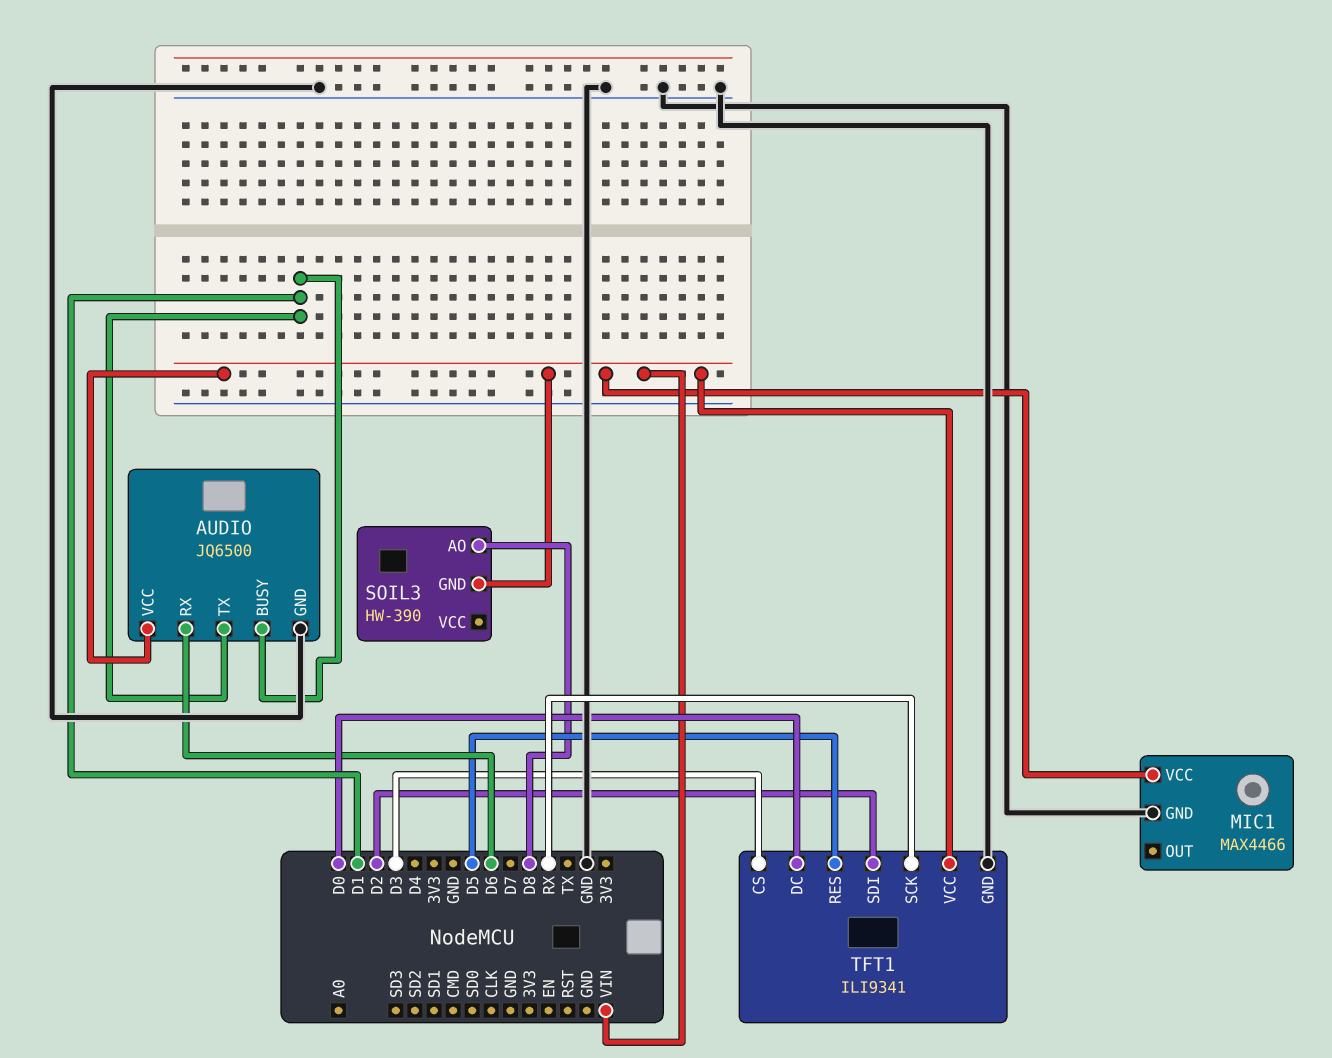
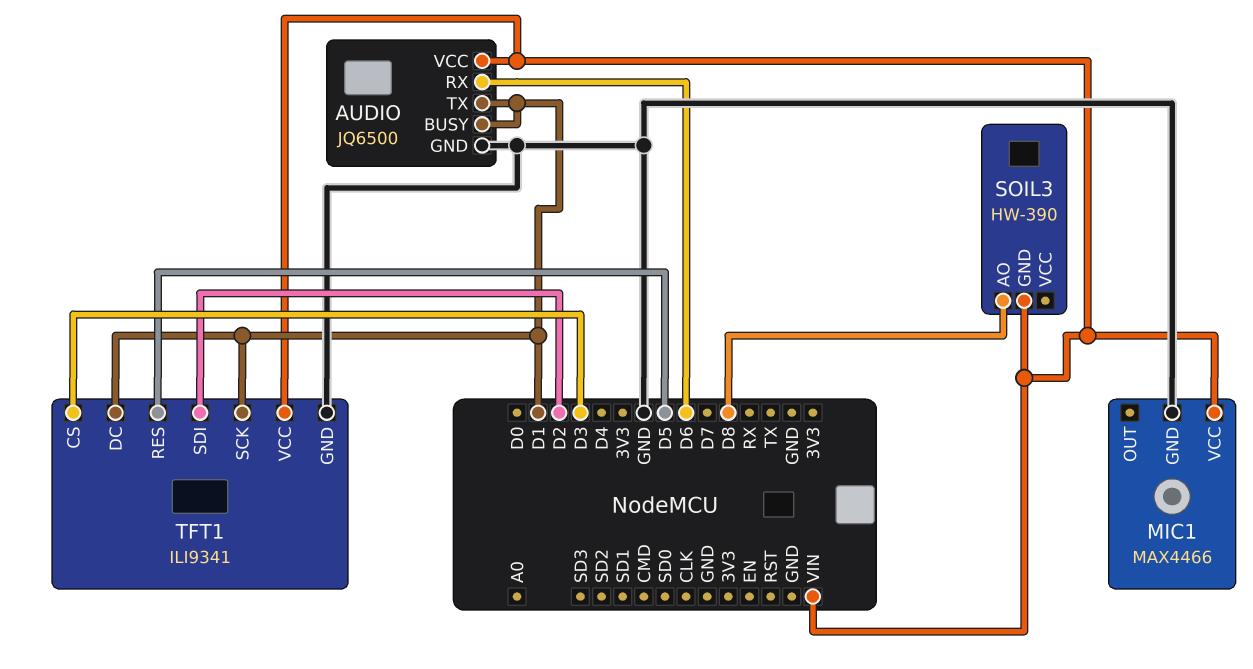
TFT1 pin DC: D0 -> D1
TFT1 pin SCK: RX -> D1

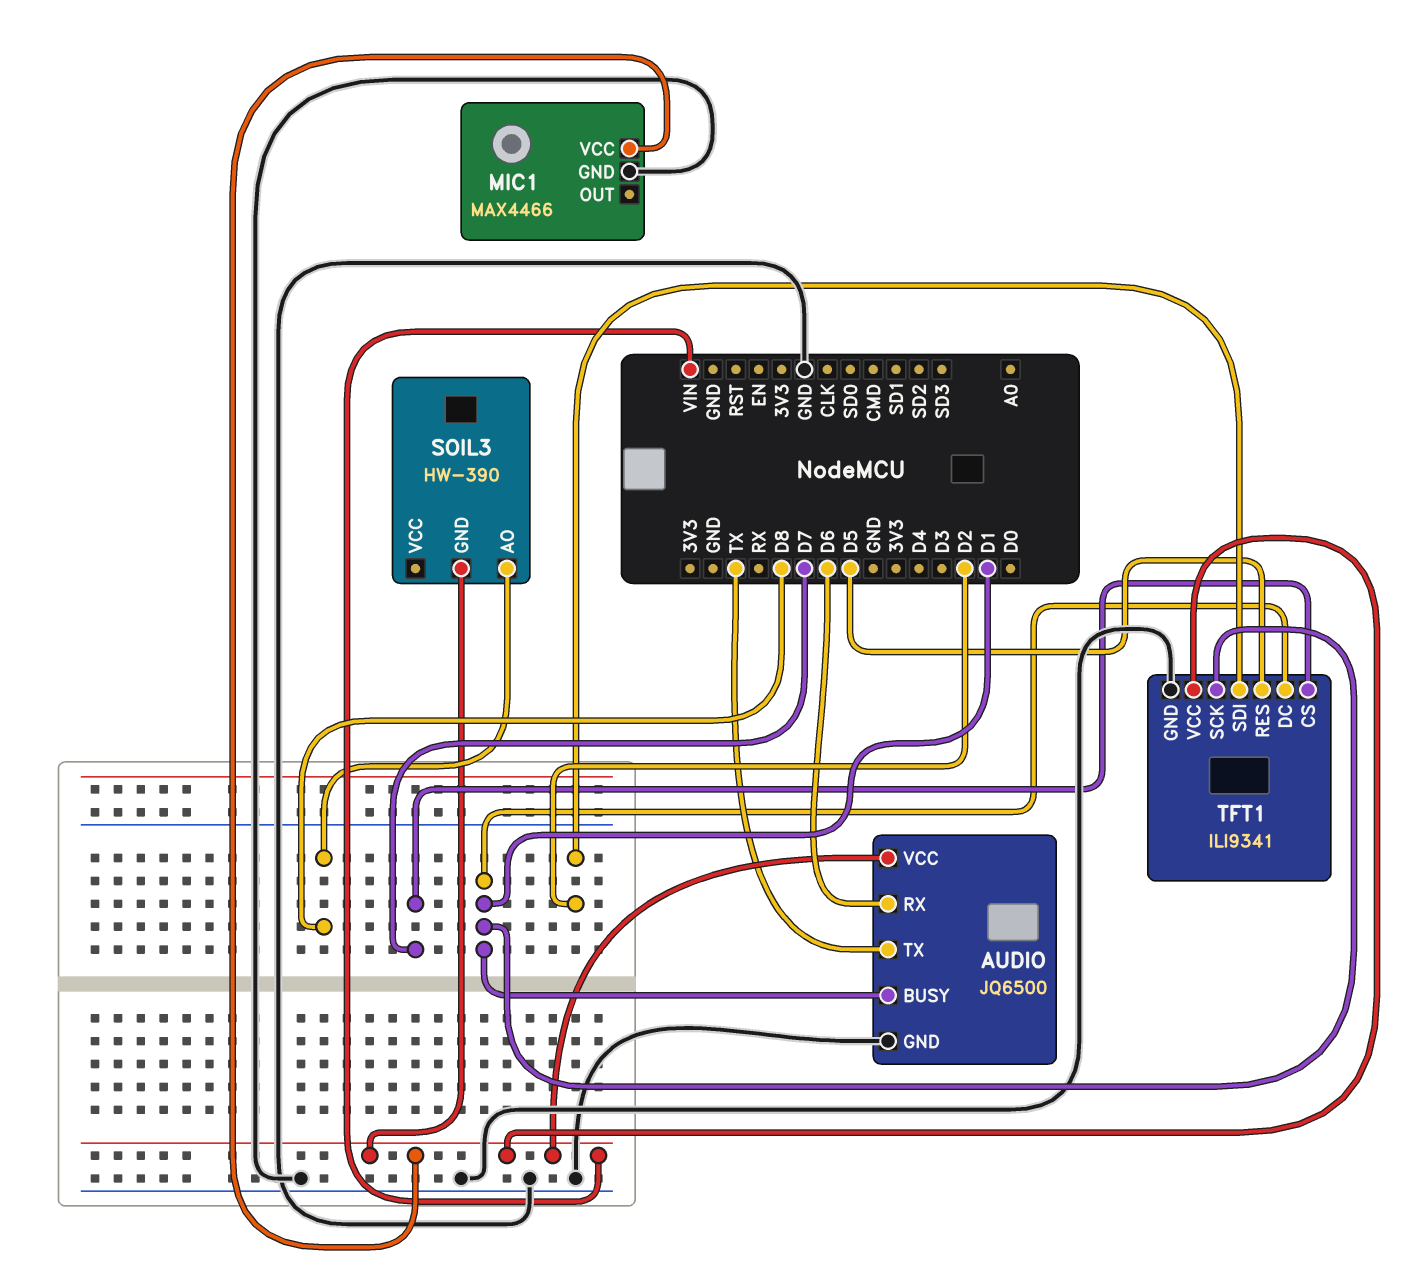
AUDIO pin TX: D1 -> TX
TFT1 pin CS: D3 -> D7

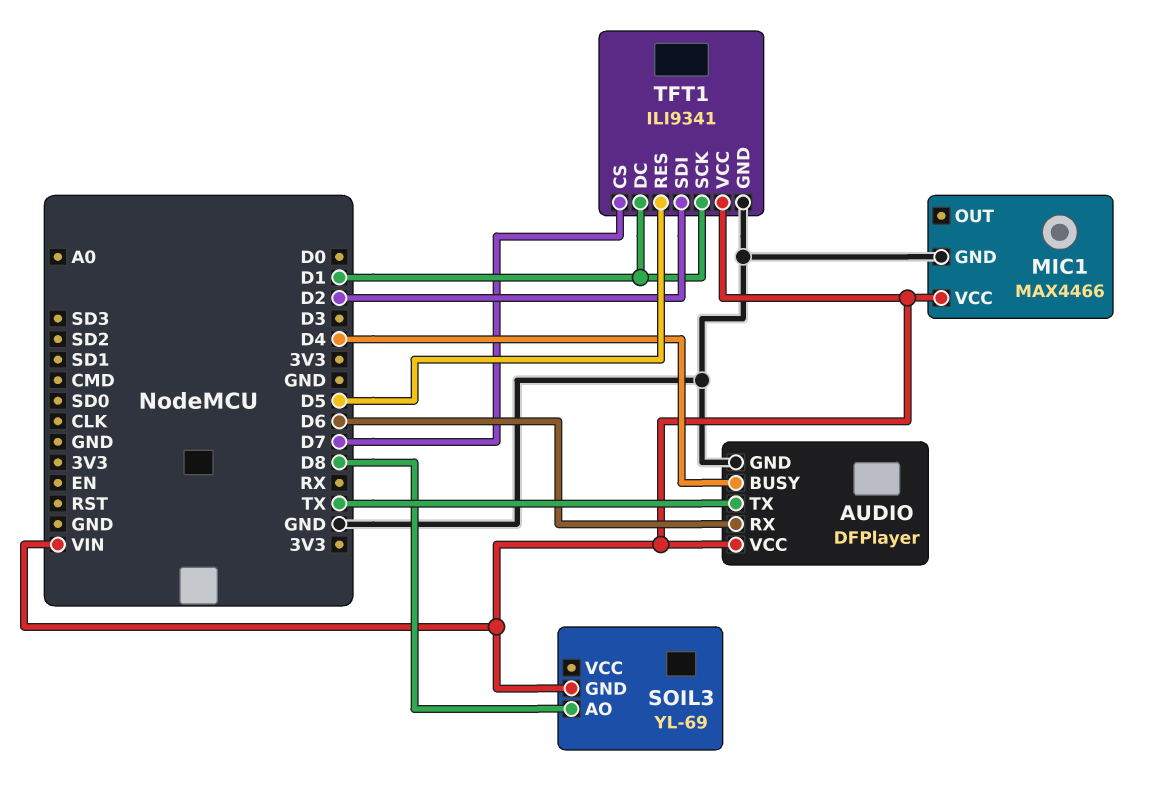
AUDIO: JQ6500 -> DFPlayer
AUDIO pin BUSY: D1 -> D4
SOIL3: HW-390 -> YL-69

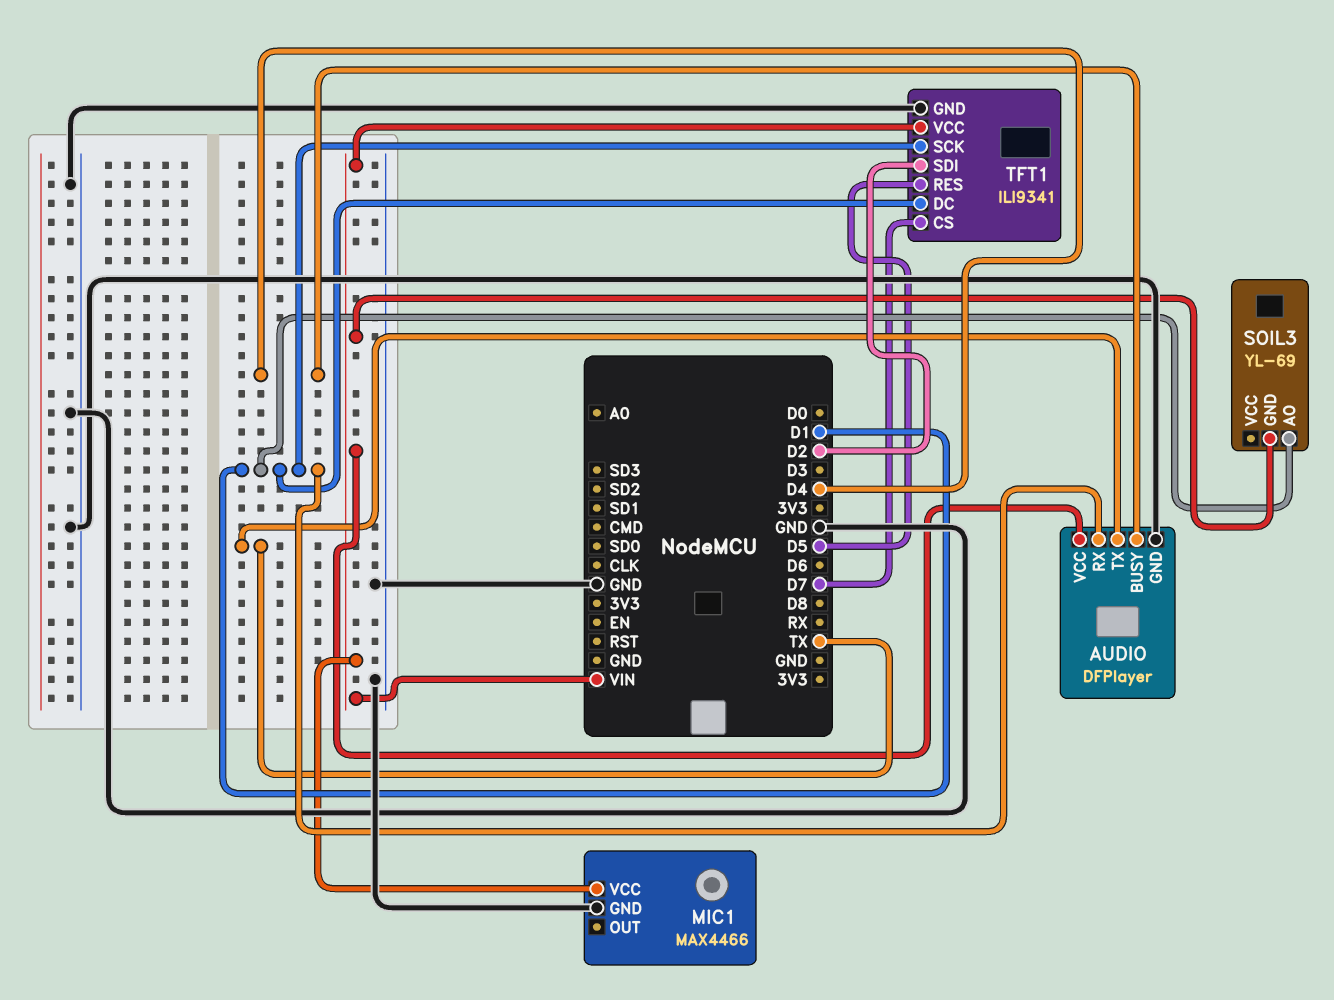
AUDIO pin RX: D6 -> D1
SOIL3 pin AO: D8 -> D1

